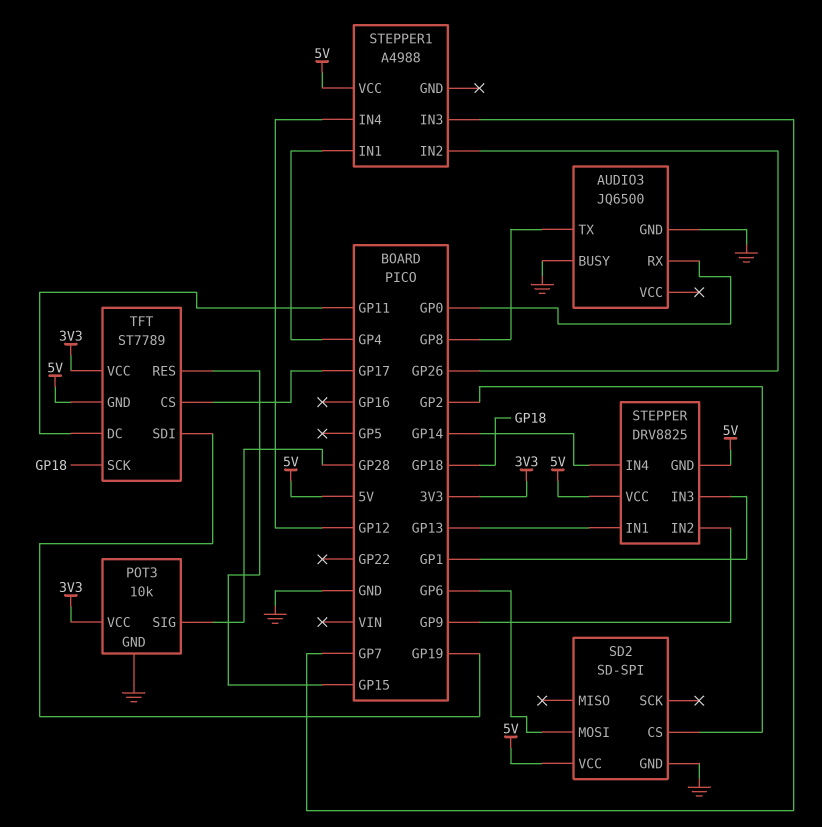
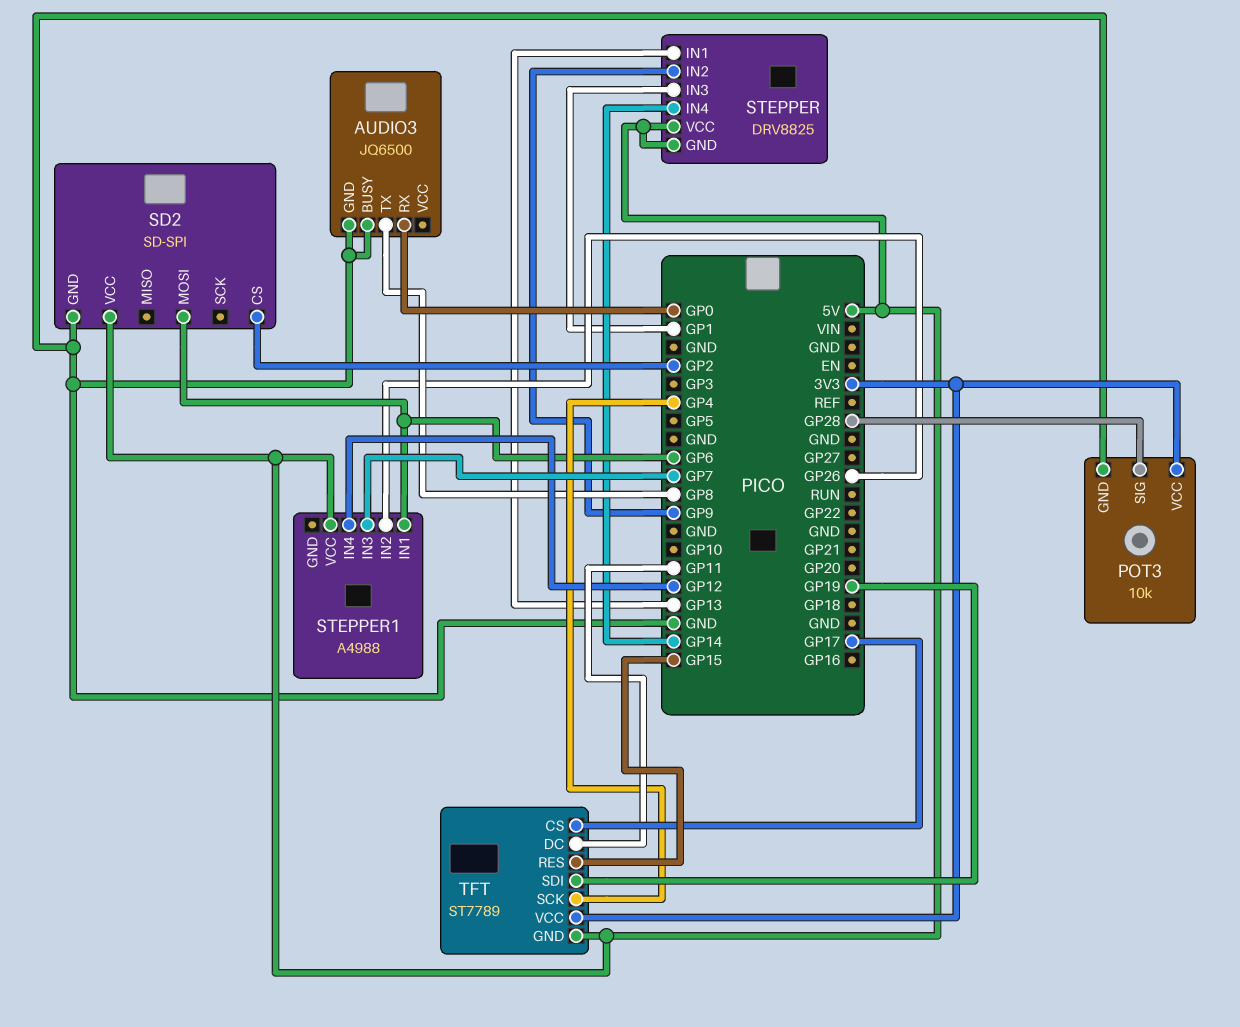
STEPPER1 pin IN1: GP4 -> GP6
TFT pin SCK: GP18 -> GP4

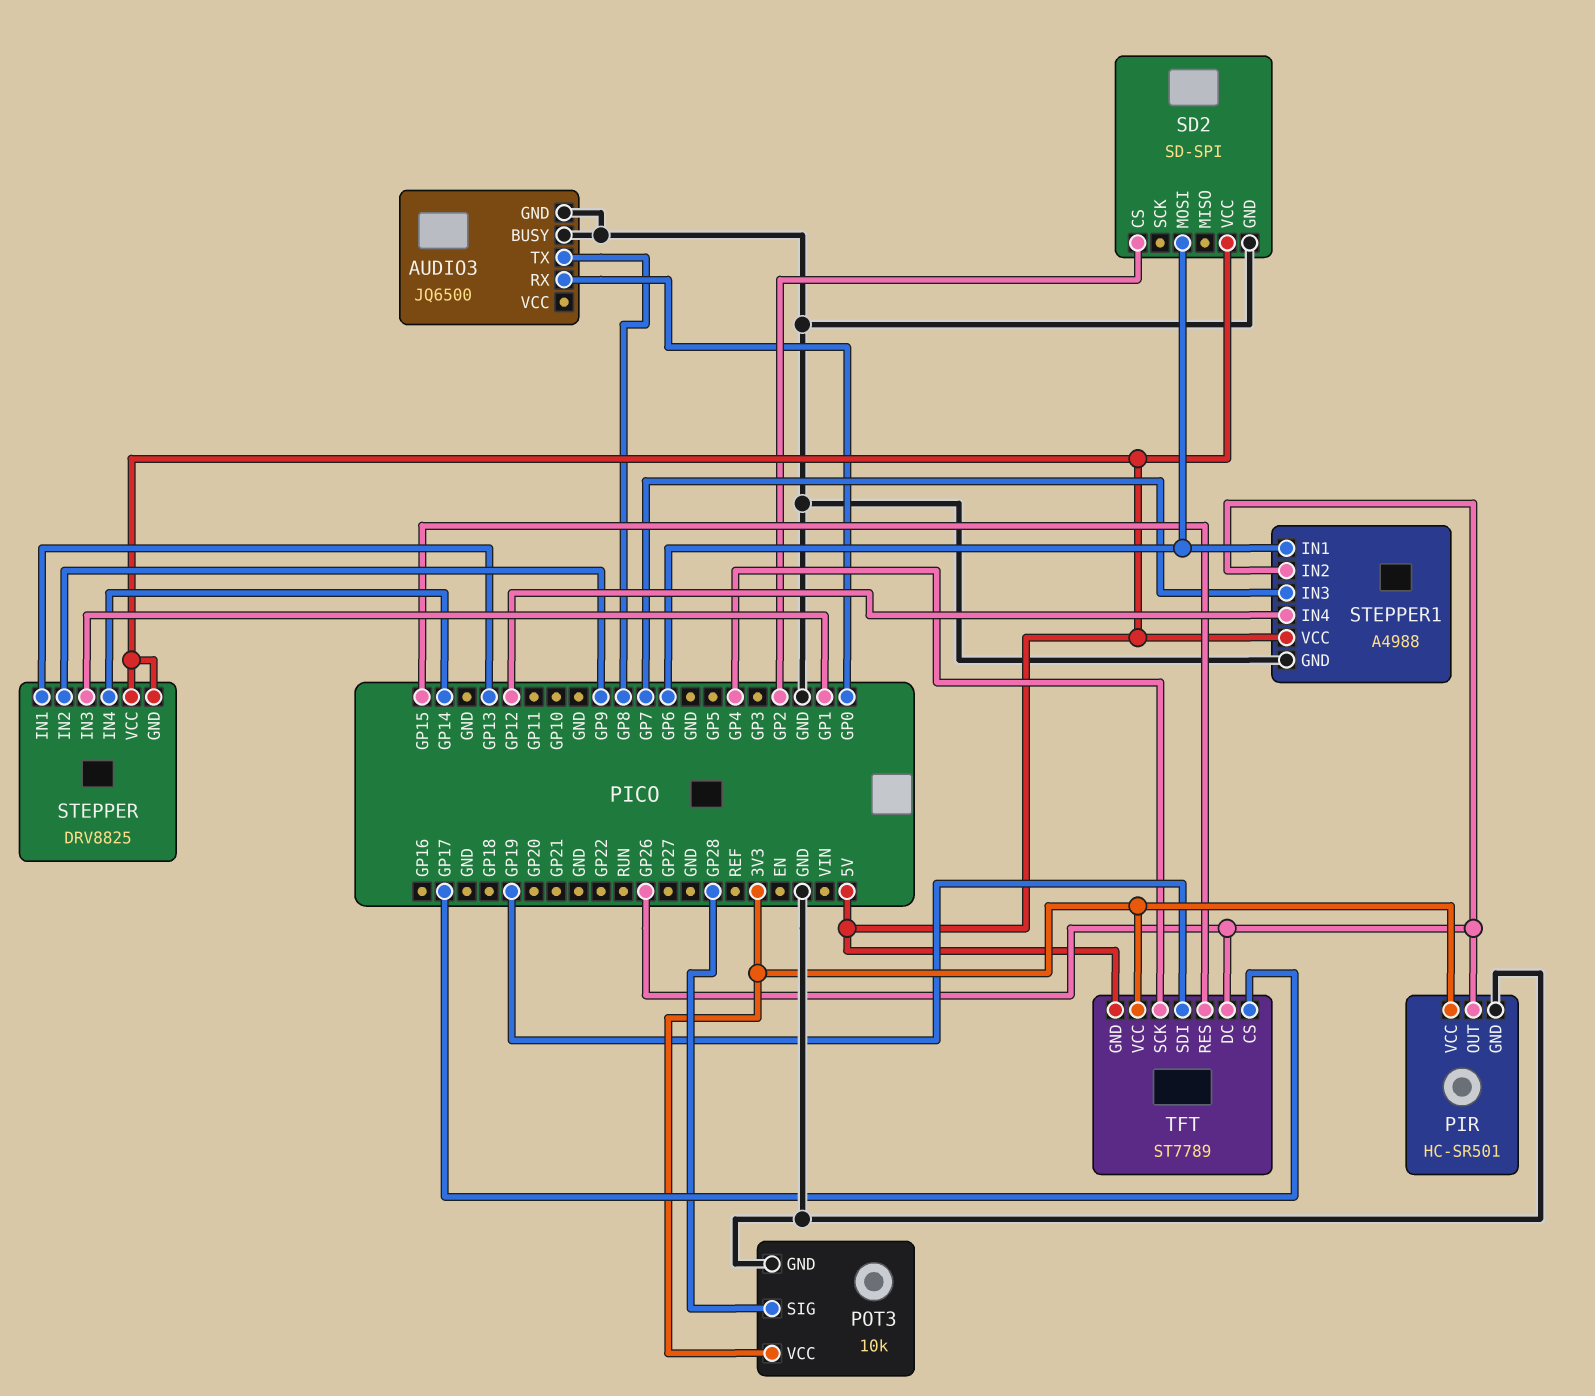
PIR: none -> HC-SR501
PIR pin GND: none -> GND
PIR pin OUT: none -> GP26
PIR pin VCC: none -> 3V3
STEPPER1 pin GND: none -> GND
TFT pin DC: GP11 -> GP26

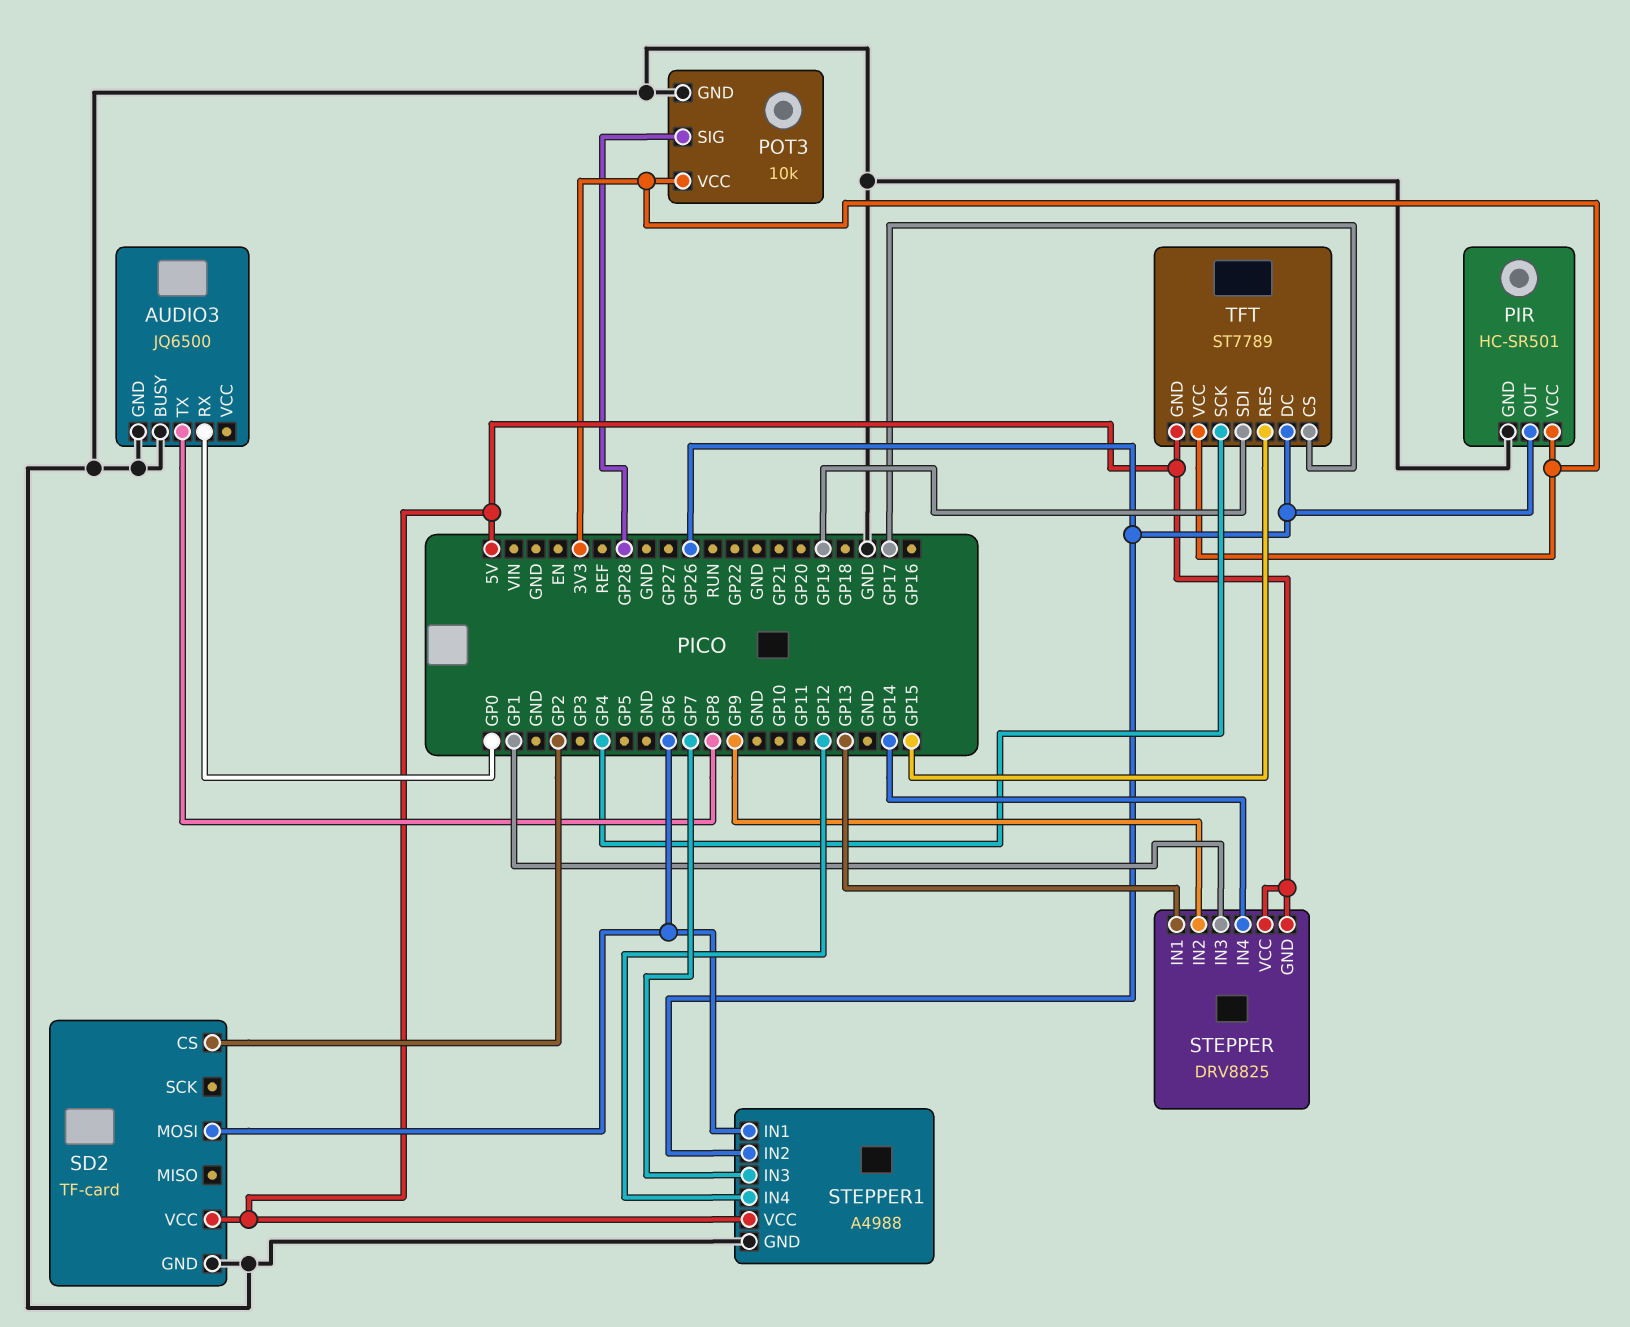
SD2: SD-SPI -> TF-card

